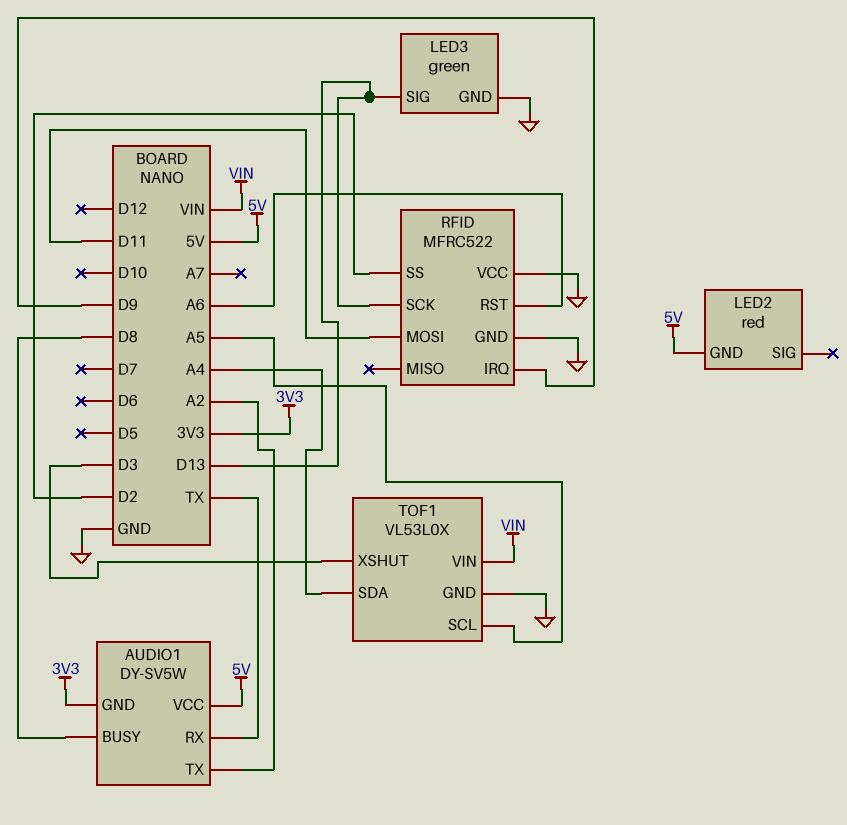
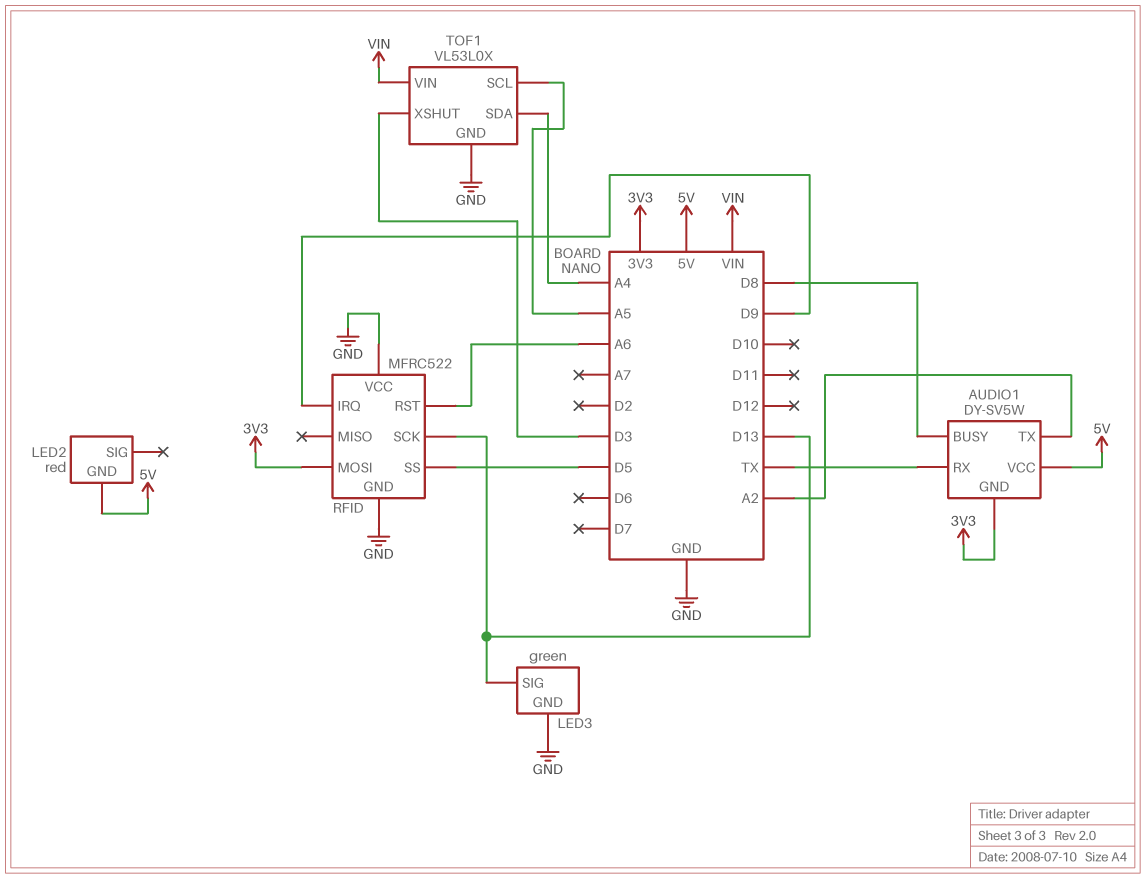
RFID pin MOSI: D11 -> 3V3
RFID pin SS: D2 -> D5

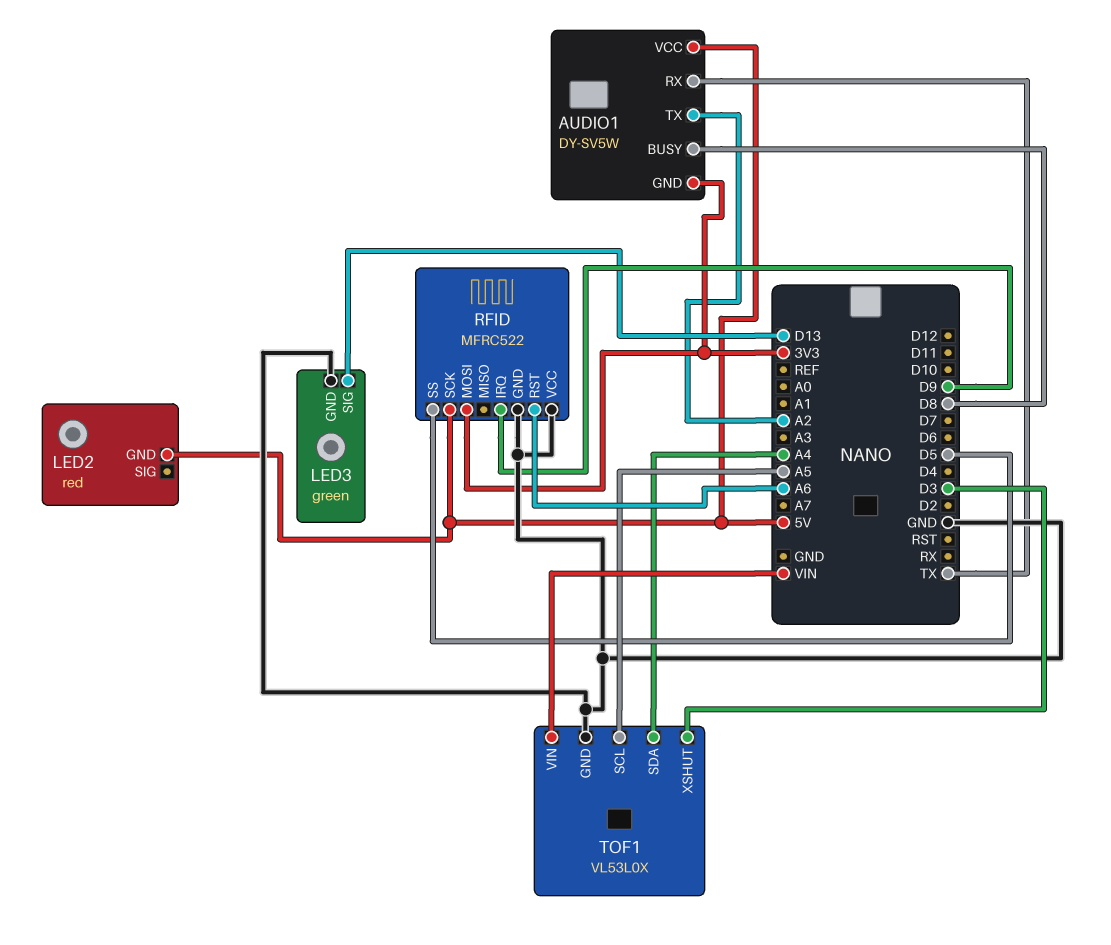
RFID pin SCK: D13 -> 5V

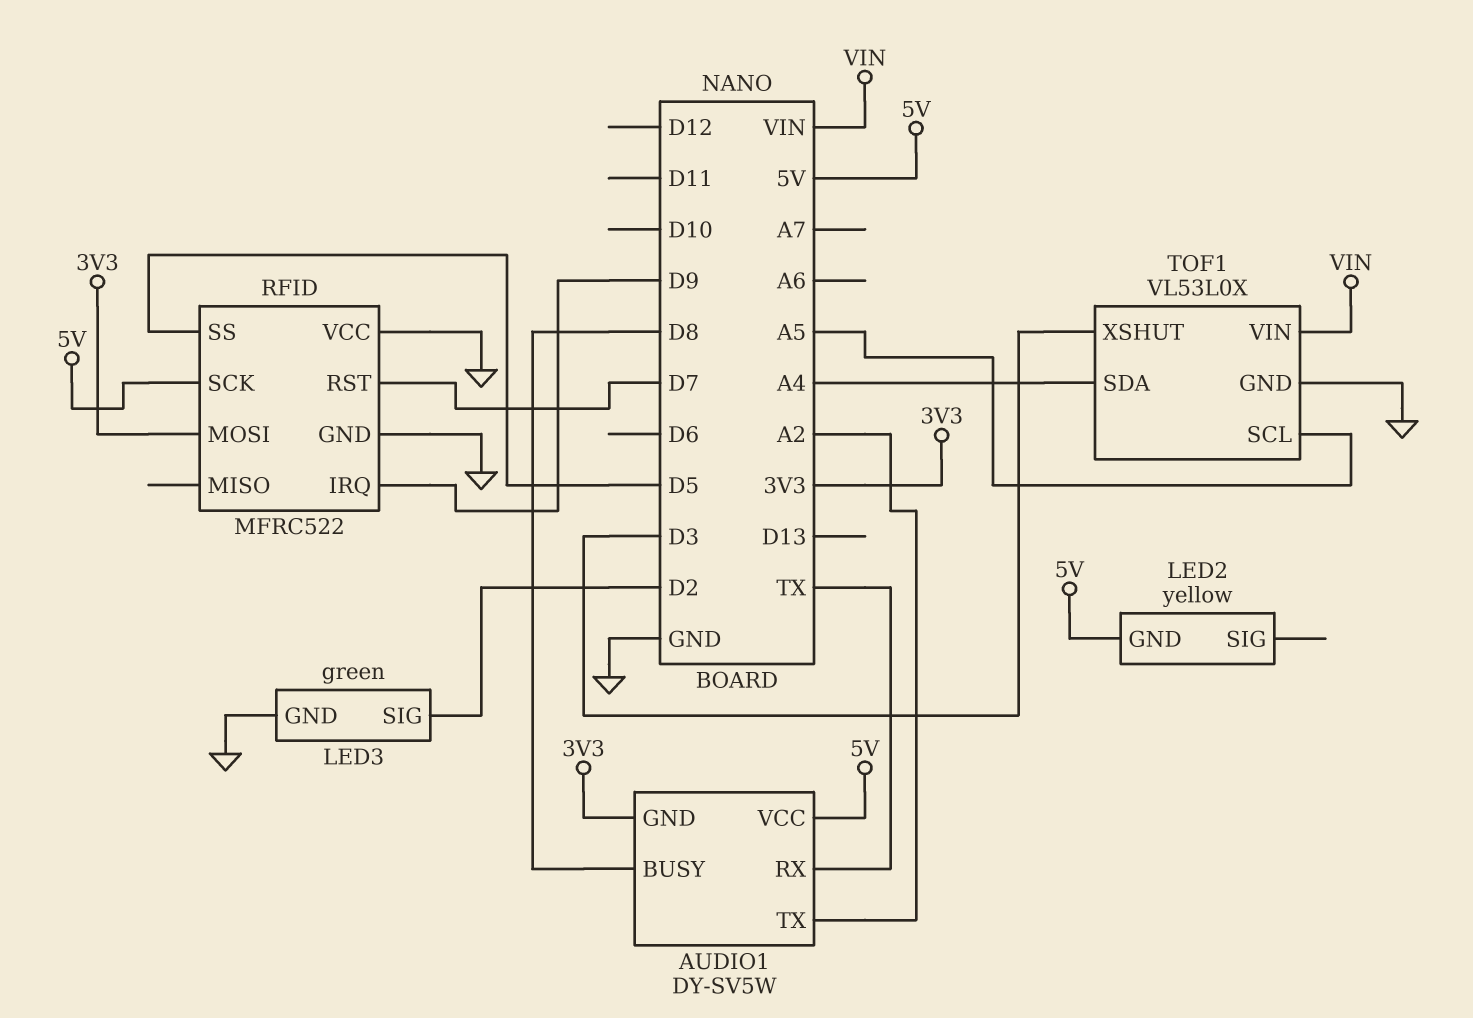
LED2: red -> yellow
LED3 pin SIG: D13 -> D2
RFID pin RST: A6 -> D7

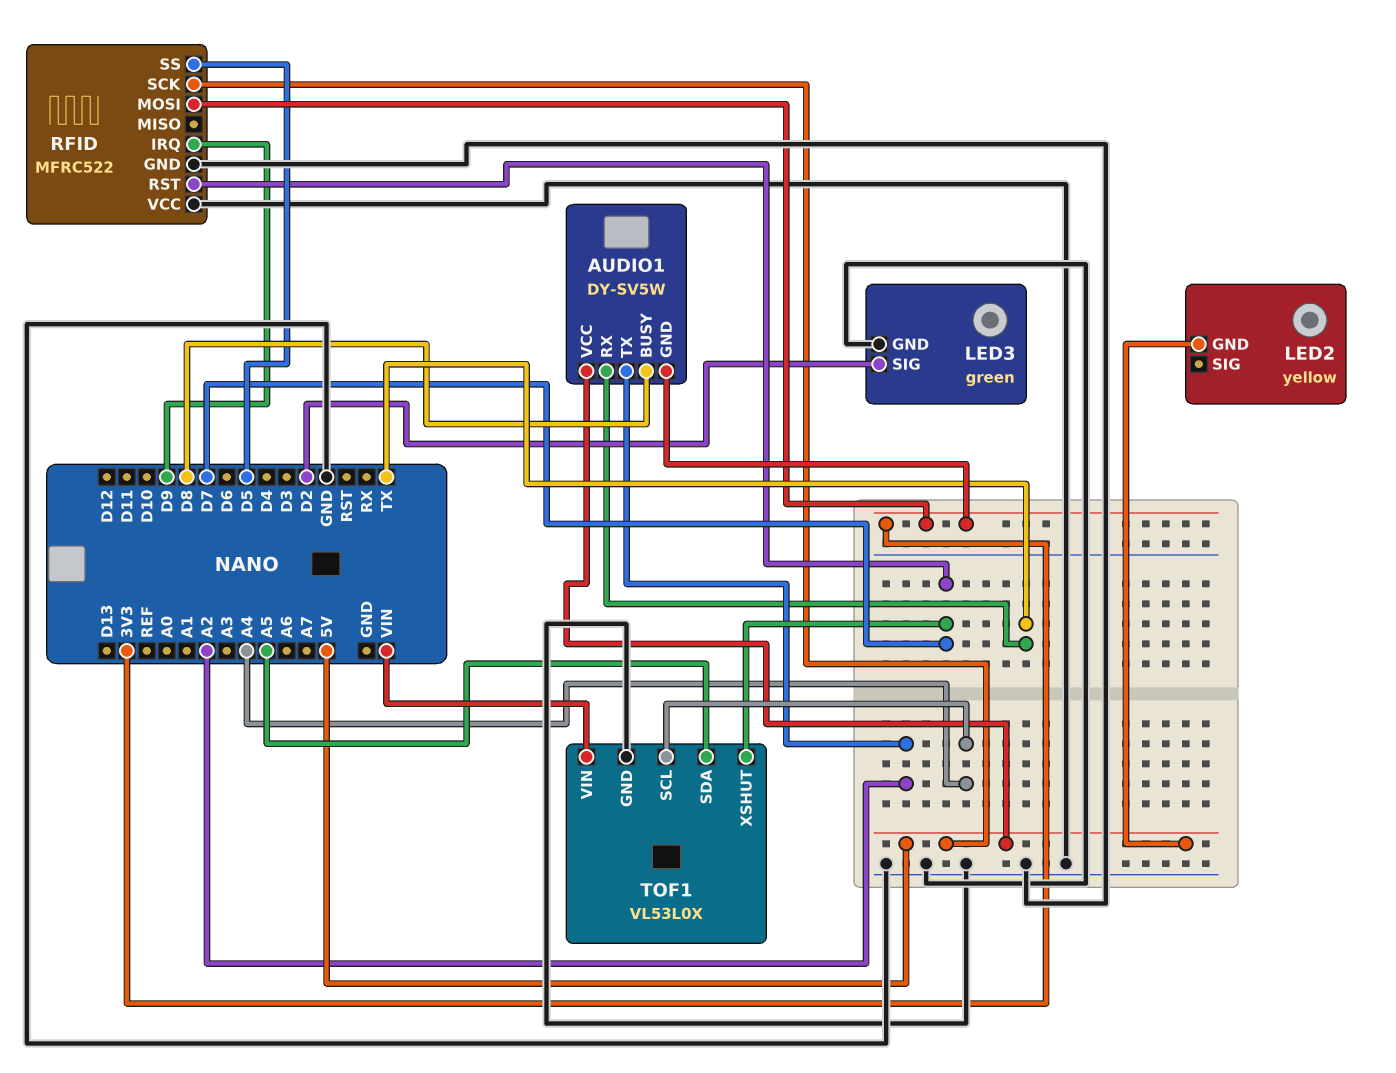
TOF1 pin SCL: A5 -> A4
TOF1 pin SDA: A4 -> A5
TOF1 pin XSHUT: D3 -> D7

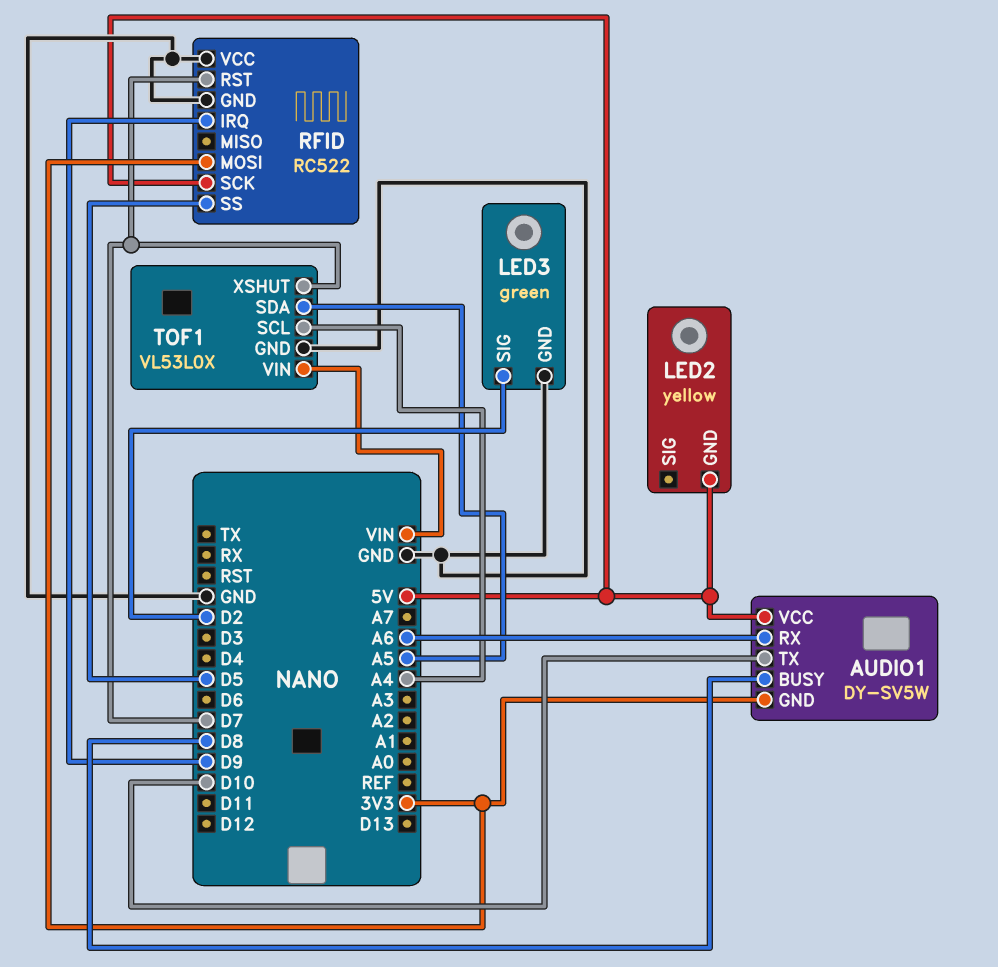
AUDIO1 pin RX: TX -> A6
AUDIO1 pin TX: A2 -> D10
RFID: MFRC522 -> RC522

